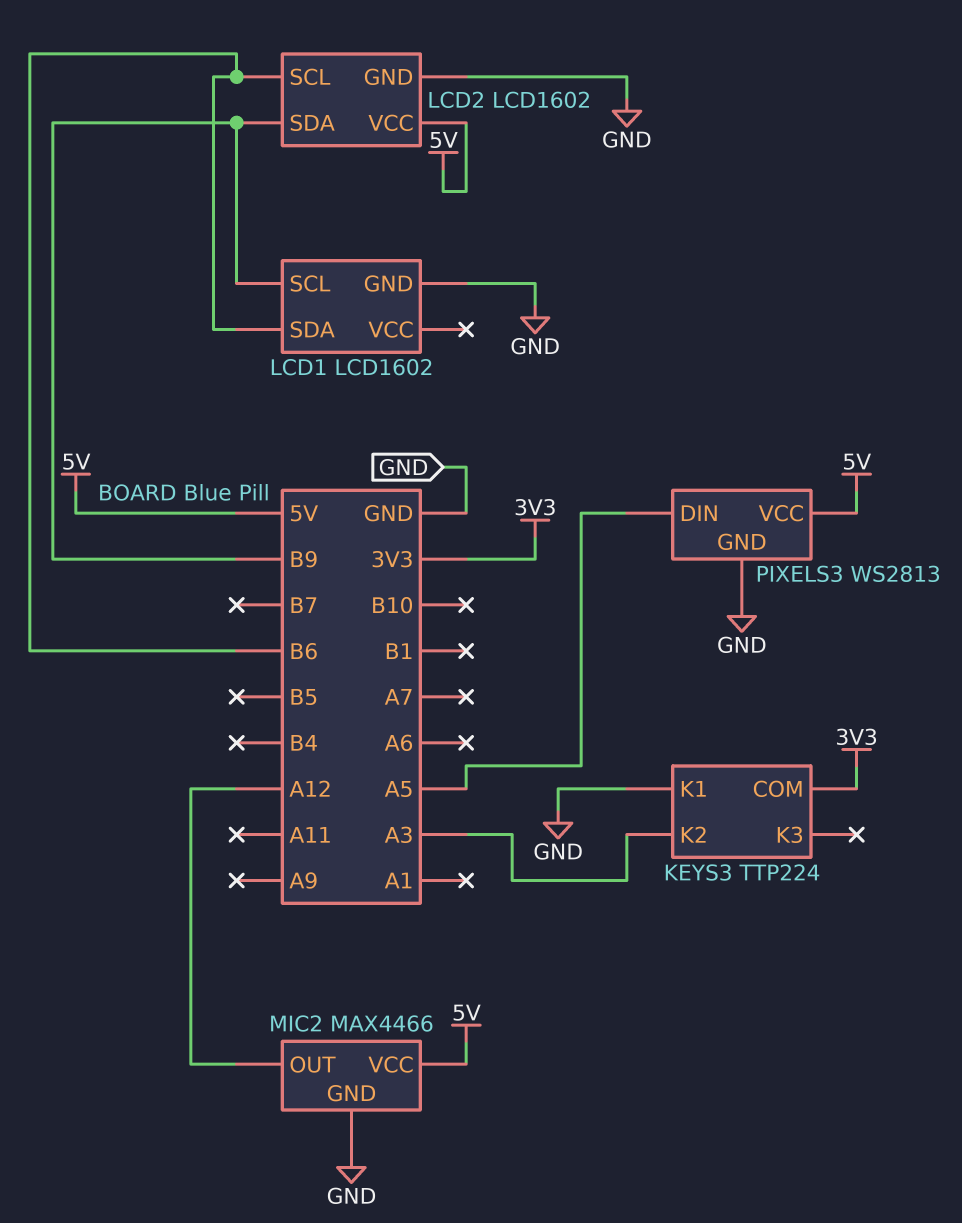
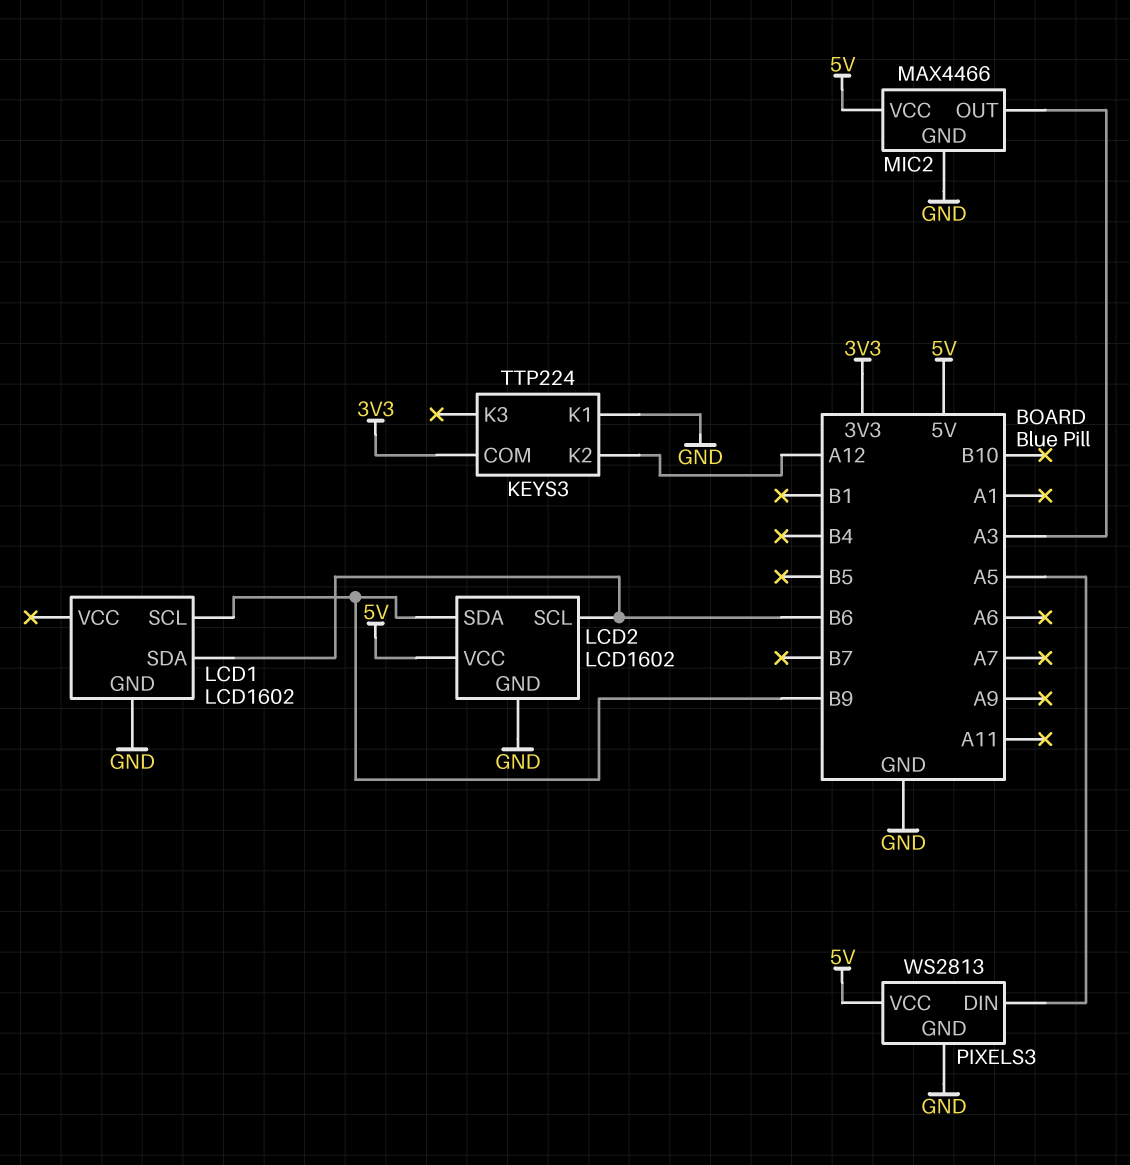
KEYS3 pin K2: A3 -> A12
MIC2 pin OUT: A12 -> A3

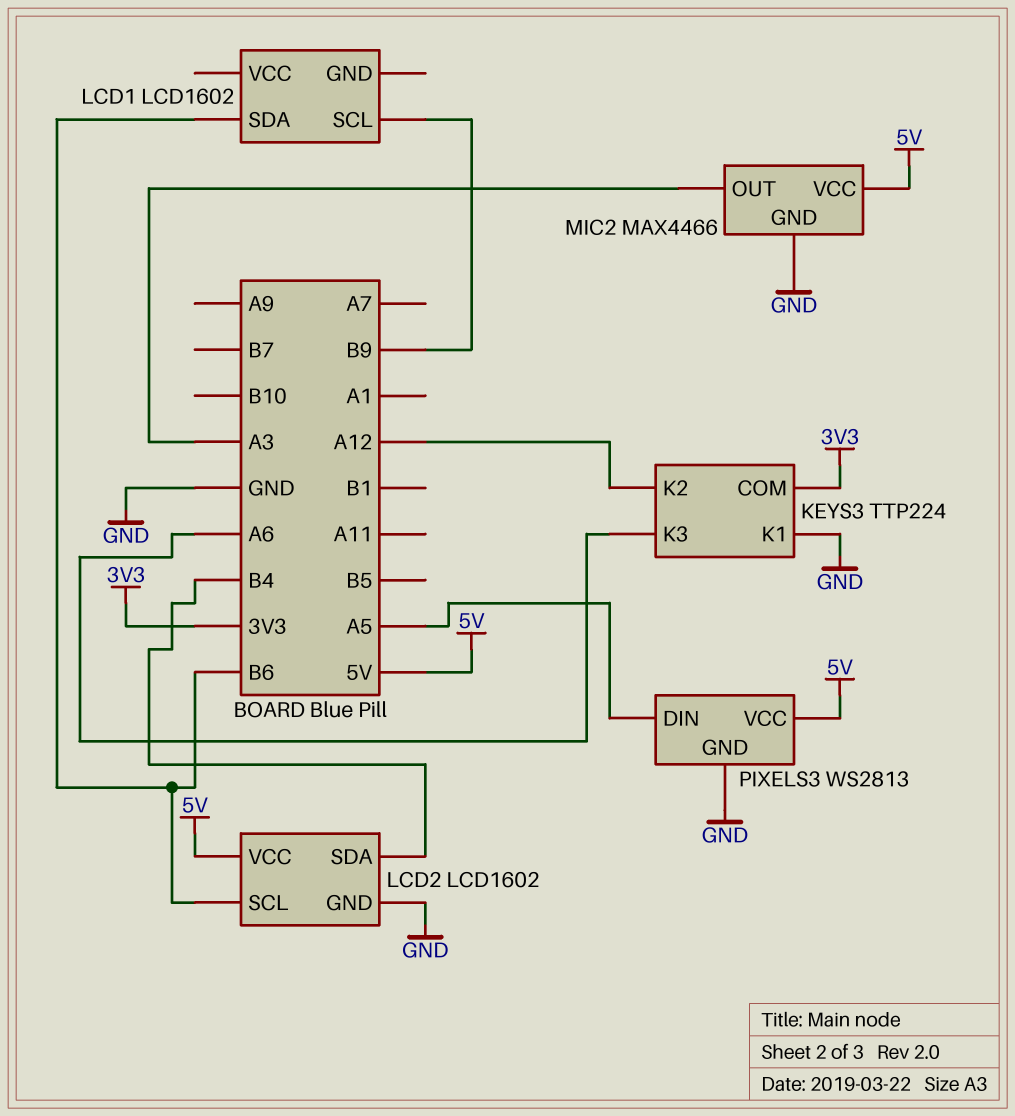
KEYS3 pin K3: none -> A6
LCD1 pin GND: GND -> none
LCD2 pin SDA: B9 -> B4

